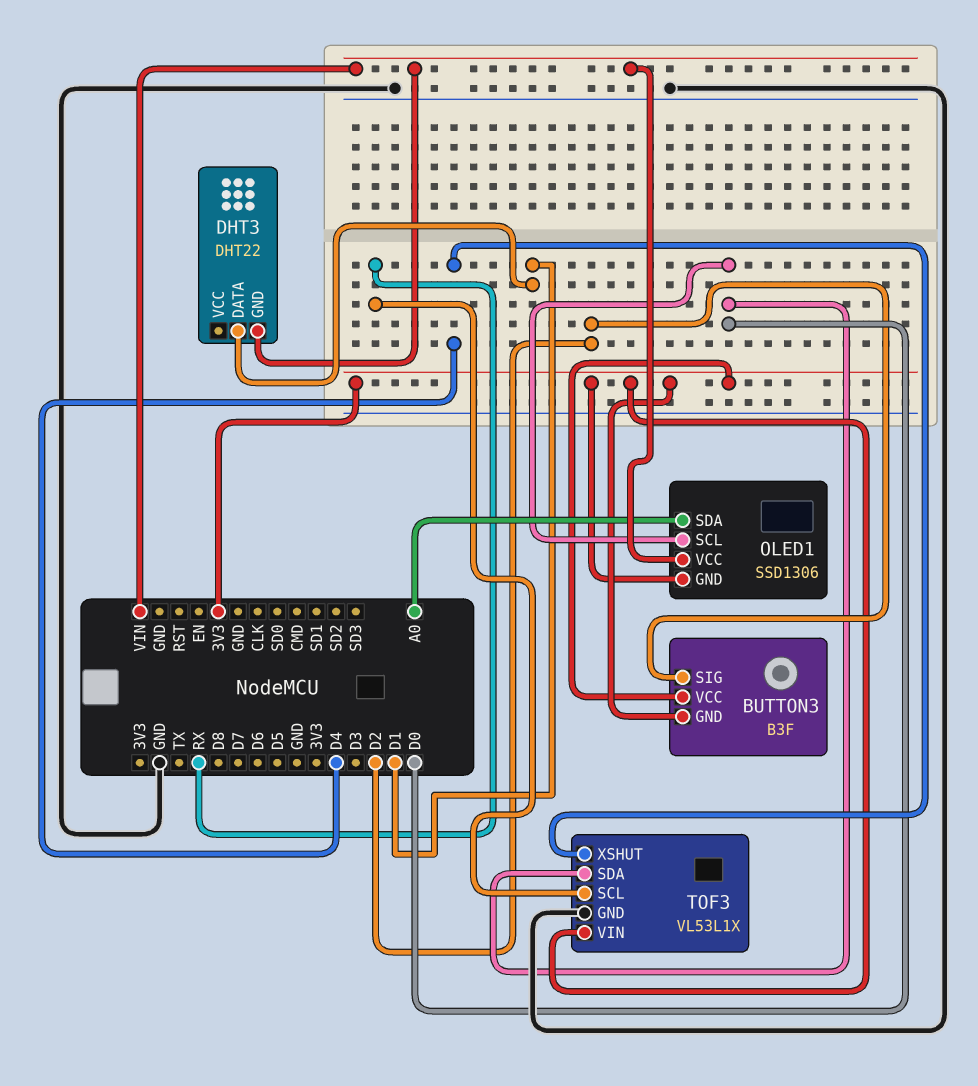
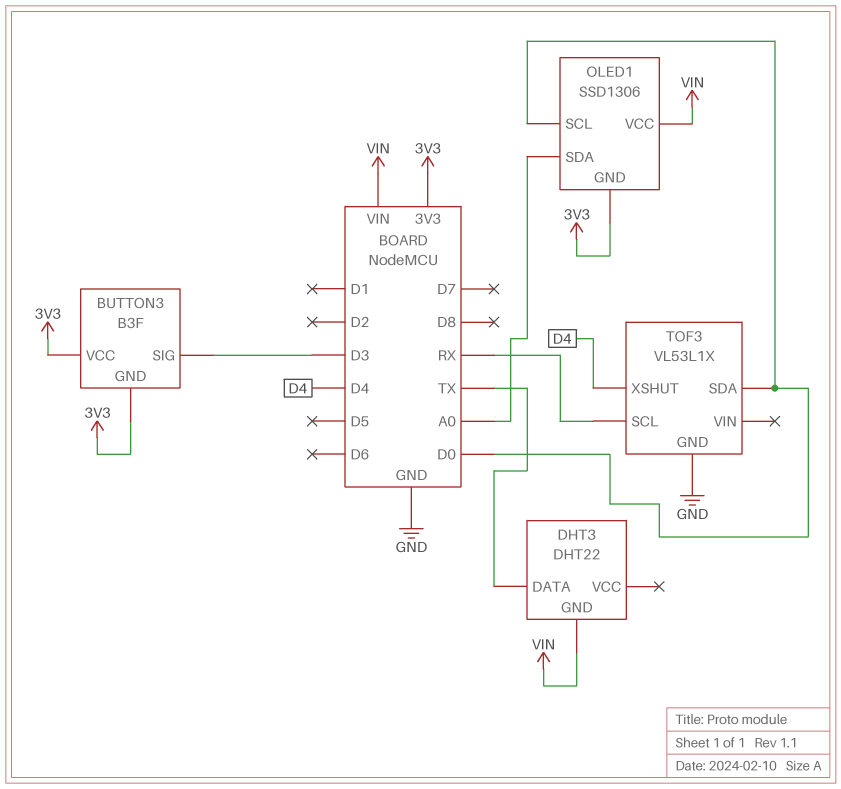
BUTTON3 pin SIG: D2 -> D3
DHT3 pin DATA: D1 -> TX
TOF3 pin VIN: 3V3 -> none

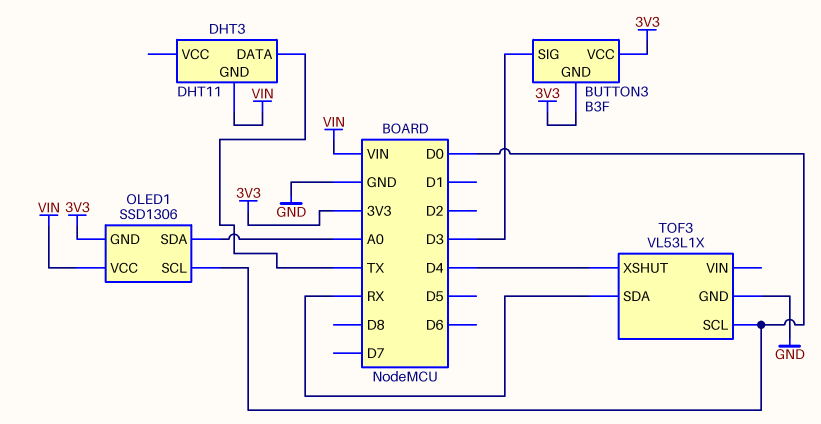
DHT3: DHT22 -> DHT11
TOF3 pin SCL: RX -> D0
TOF3 pin SDA: D0 -> RX

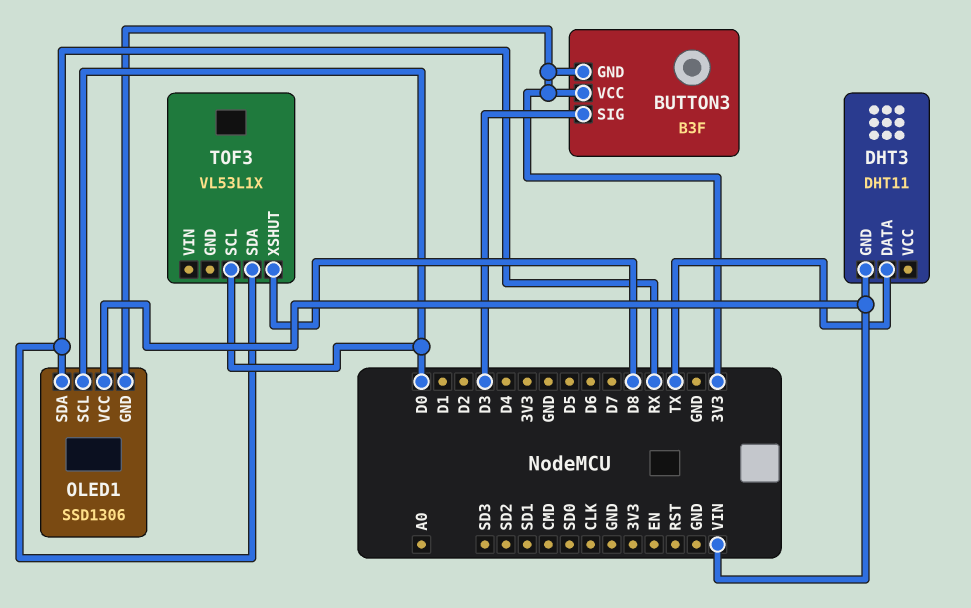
OLED1 pin SDA: A0 -> RX
TOF3 pin GND: GND -> none
TOF3 pin XSHUT: D4 -> D8

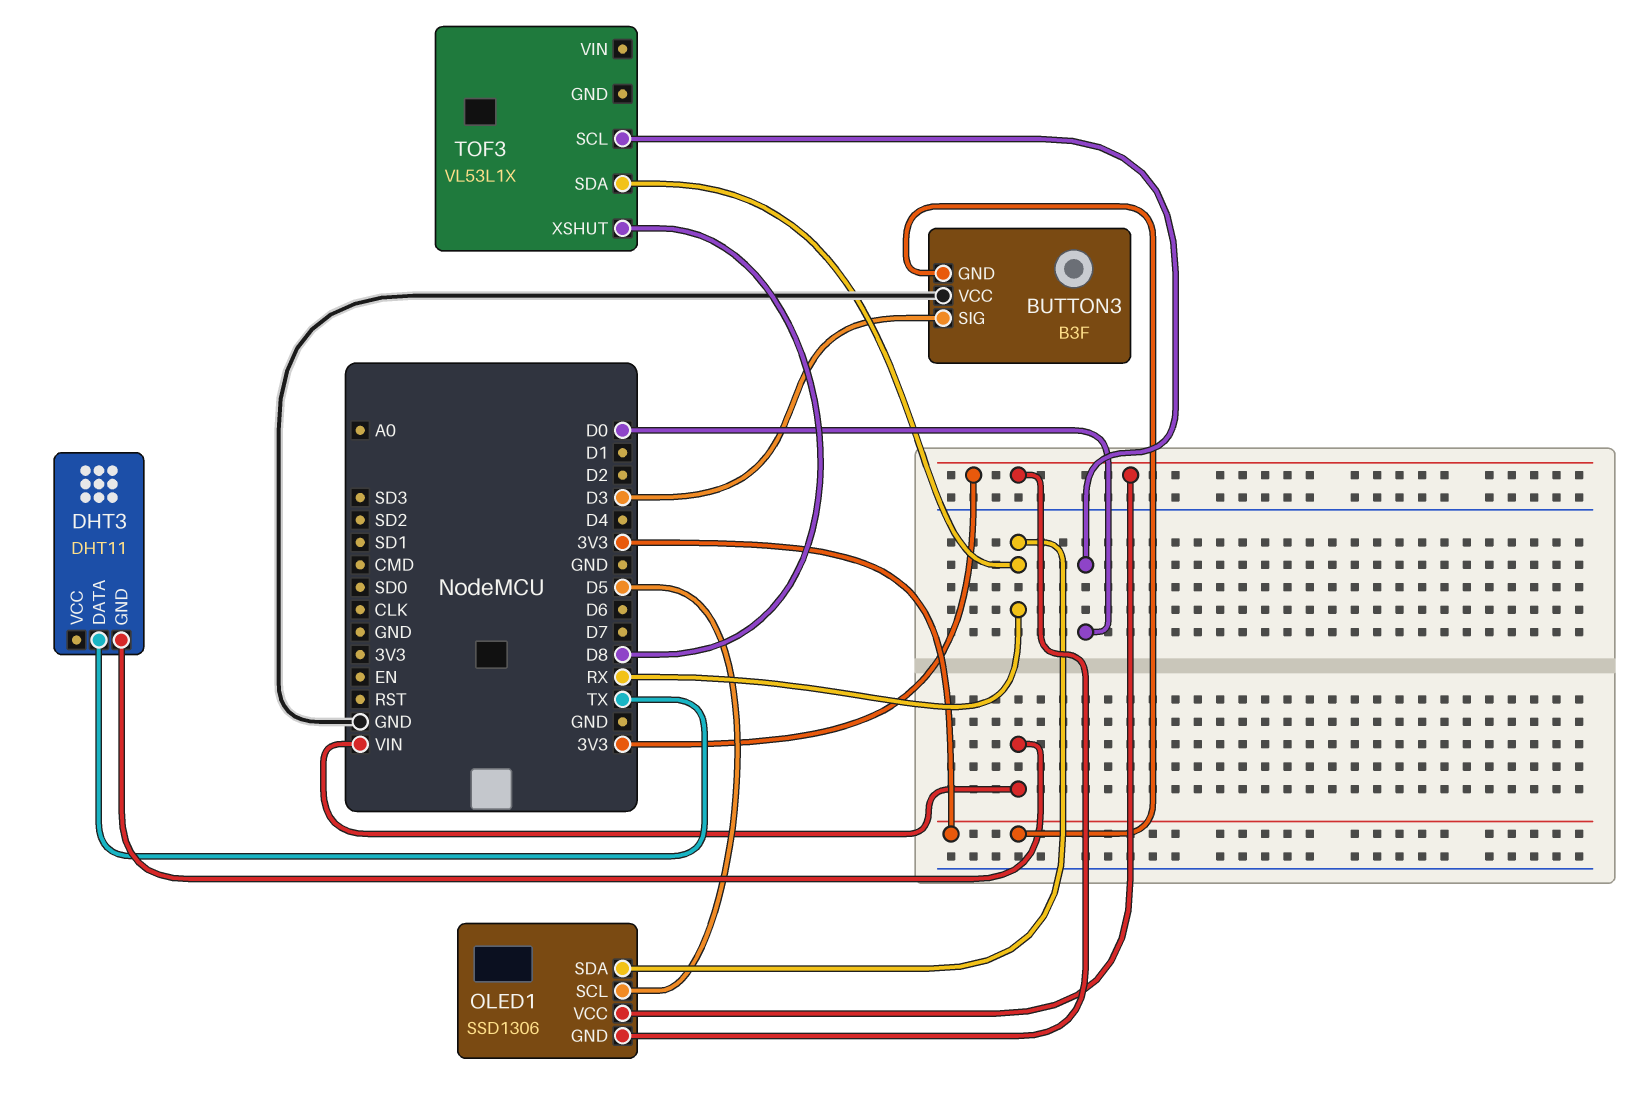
BUTTON3 pin VCC: 3V3 -> GND
OLED1 pin SCL: D0 -> D5
OLED1 pin VCC: VIN -> 3V3

